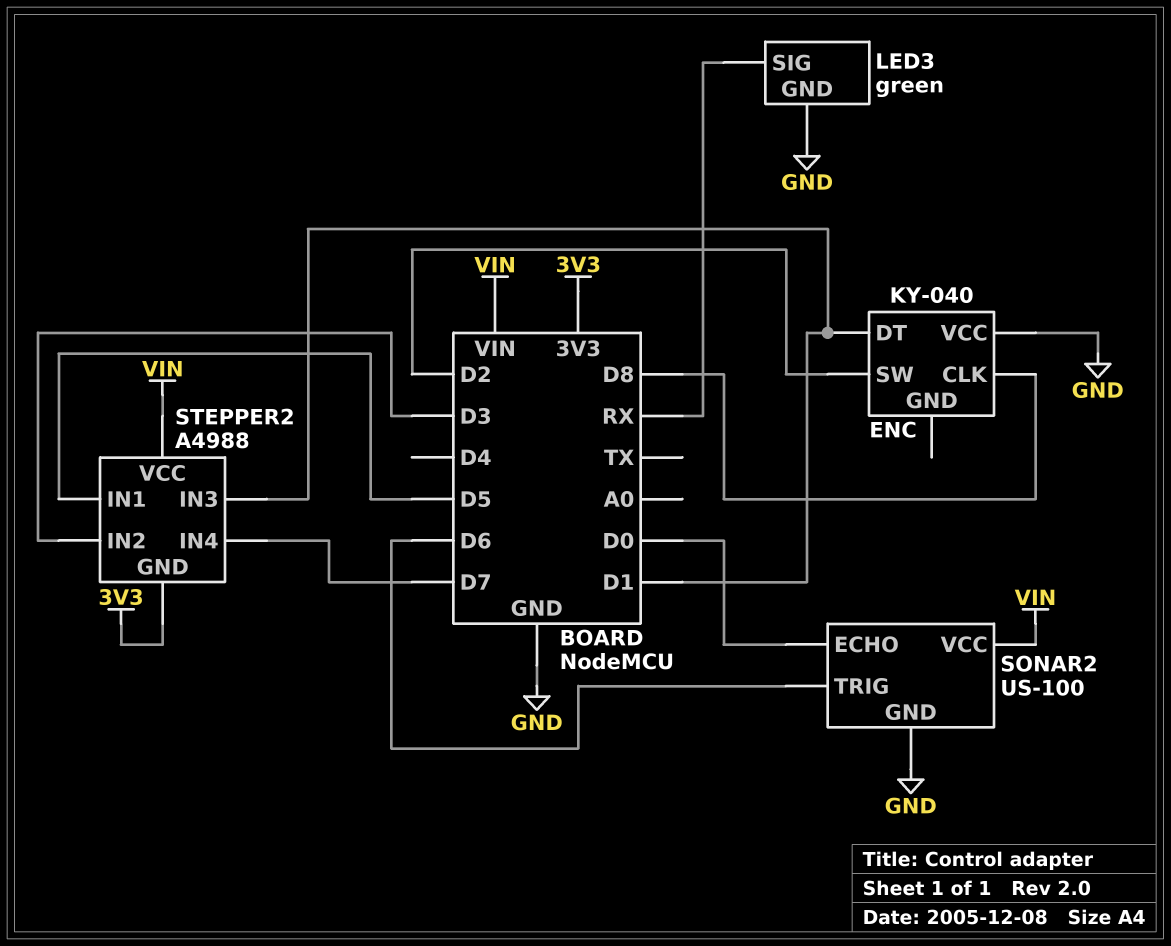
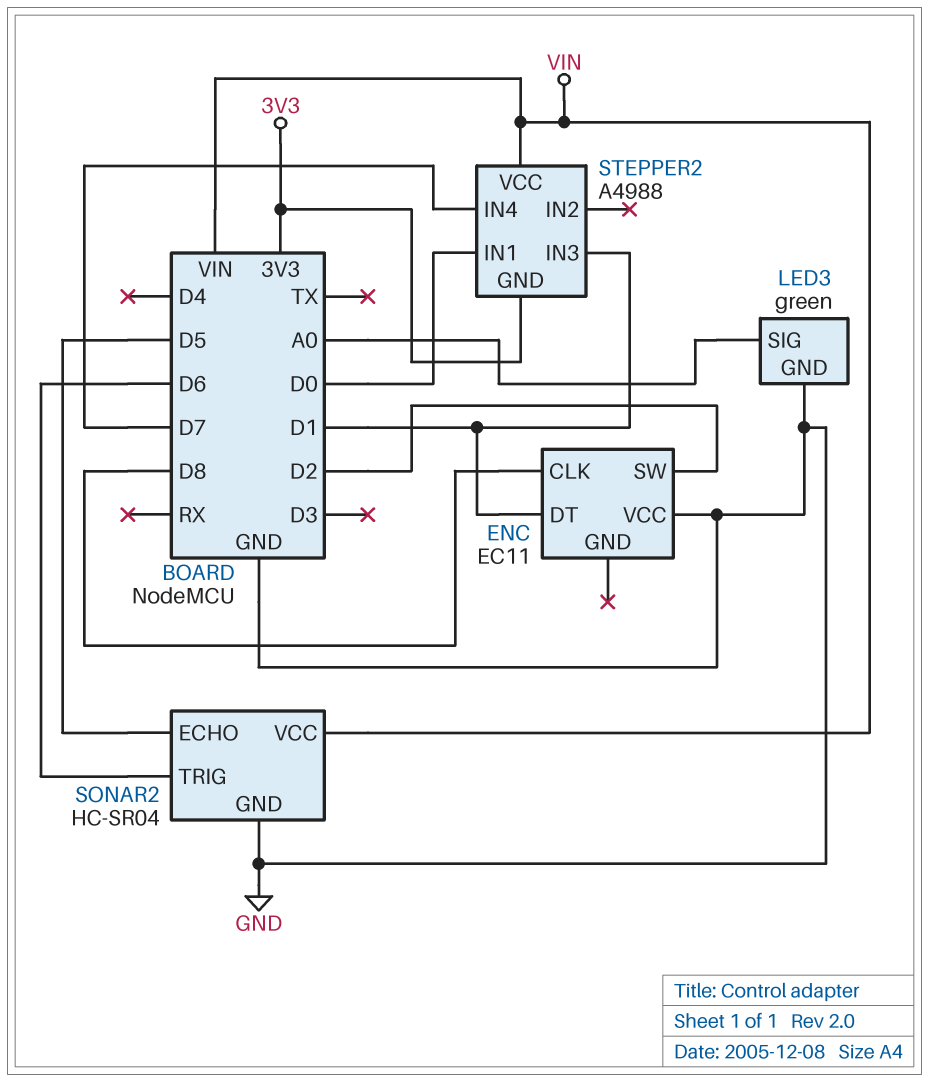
ENC: KY-040 -> EC11
LED3 pin SIG: RX -> A0
SONAR2: US-100 -> HC-SR04
SONAR2 pin ECHO: D0 -> D5
STEPPER2 pin IN1: D5 -> D0
STEPPER2 pin IN2: D3 -> none

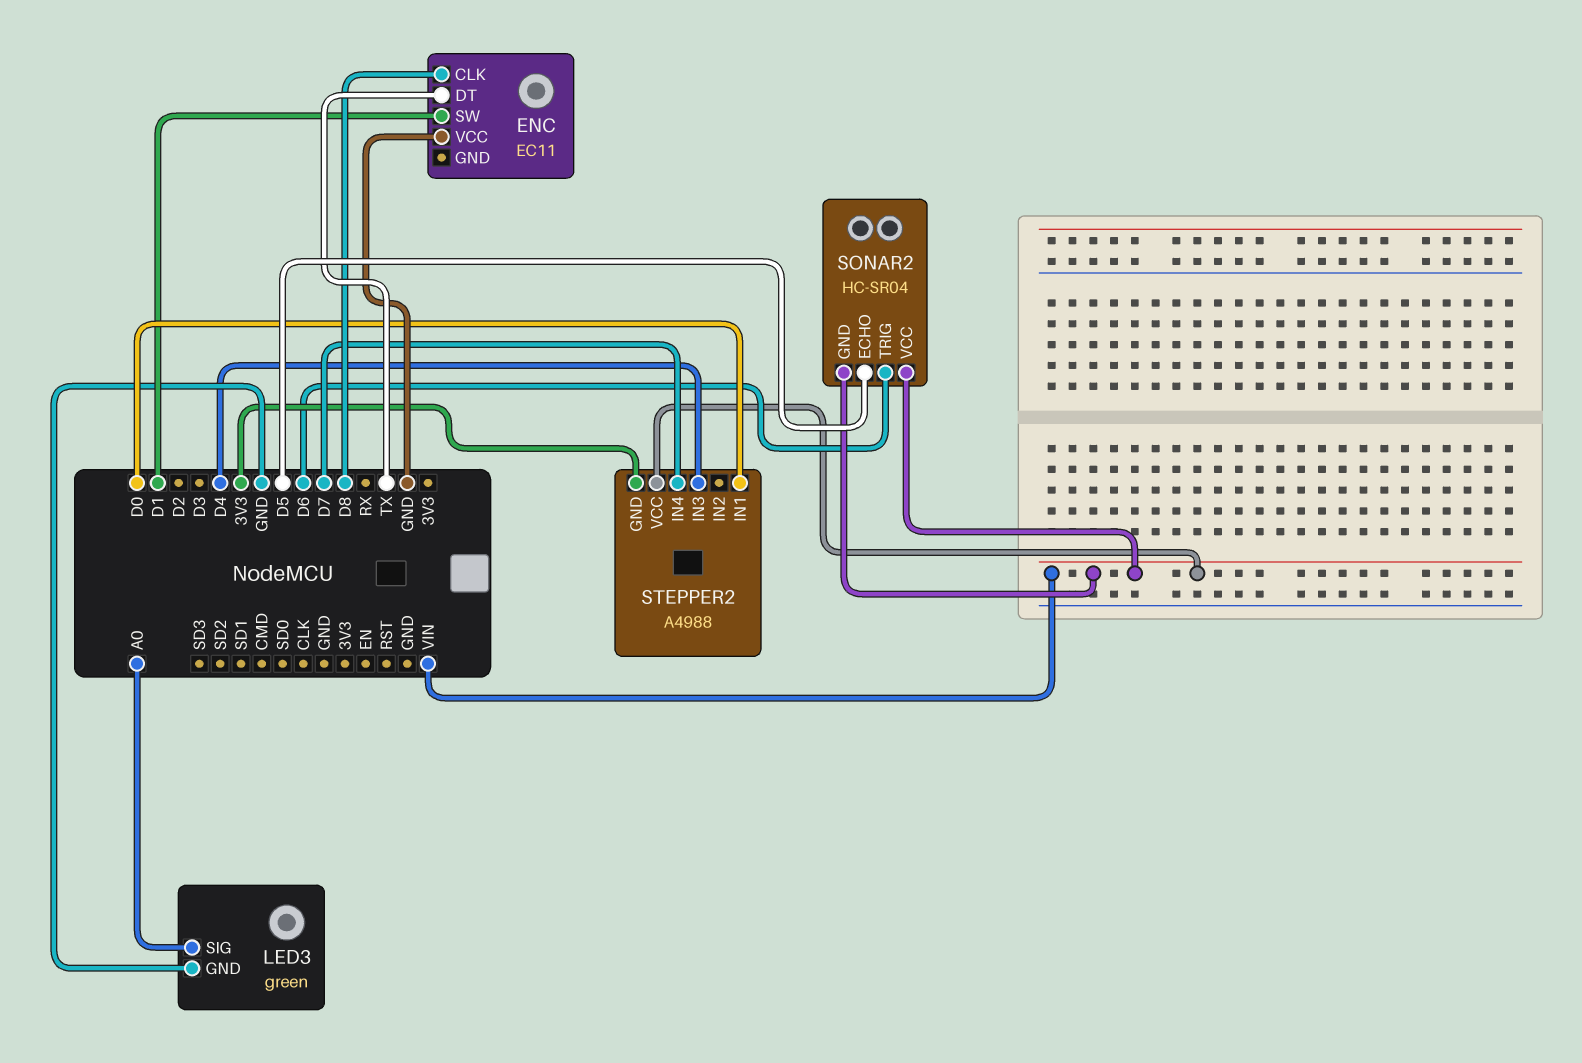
ENC pin DT: D1 -> TX
ENC pin SW: D2 -> D1
SONAR2 pin GND: GND -> VIN
STEPPER2 pin IN3: D1 -> D4

